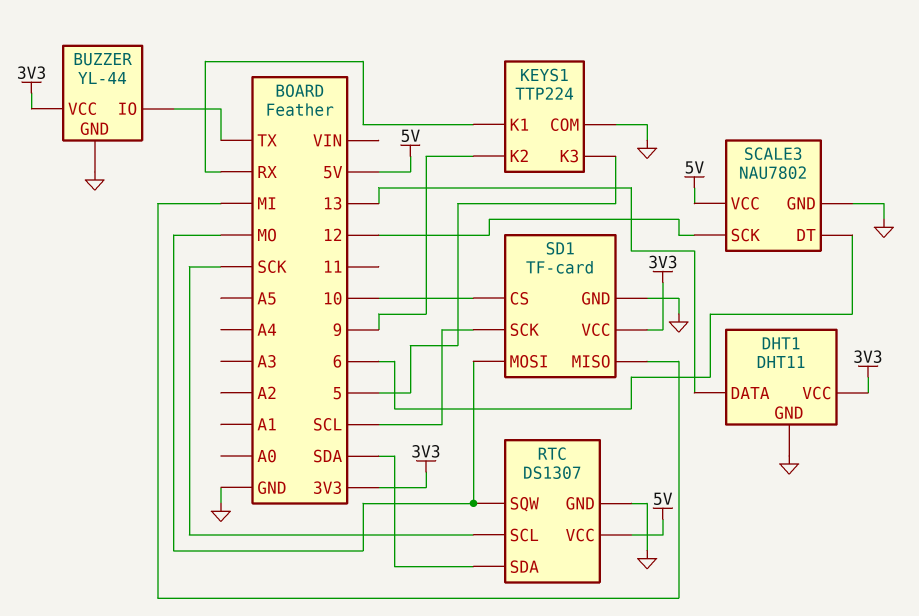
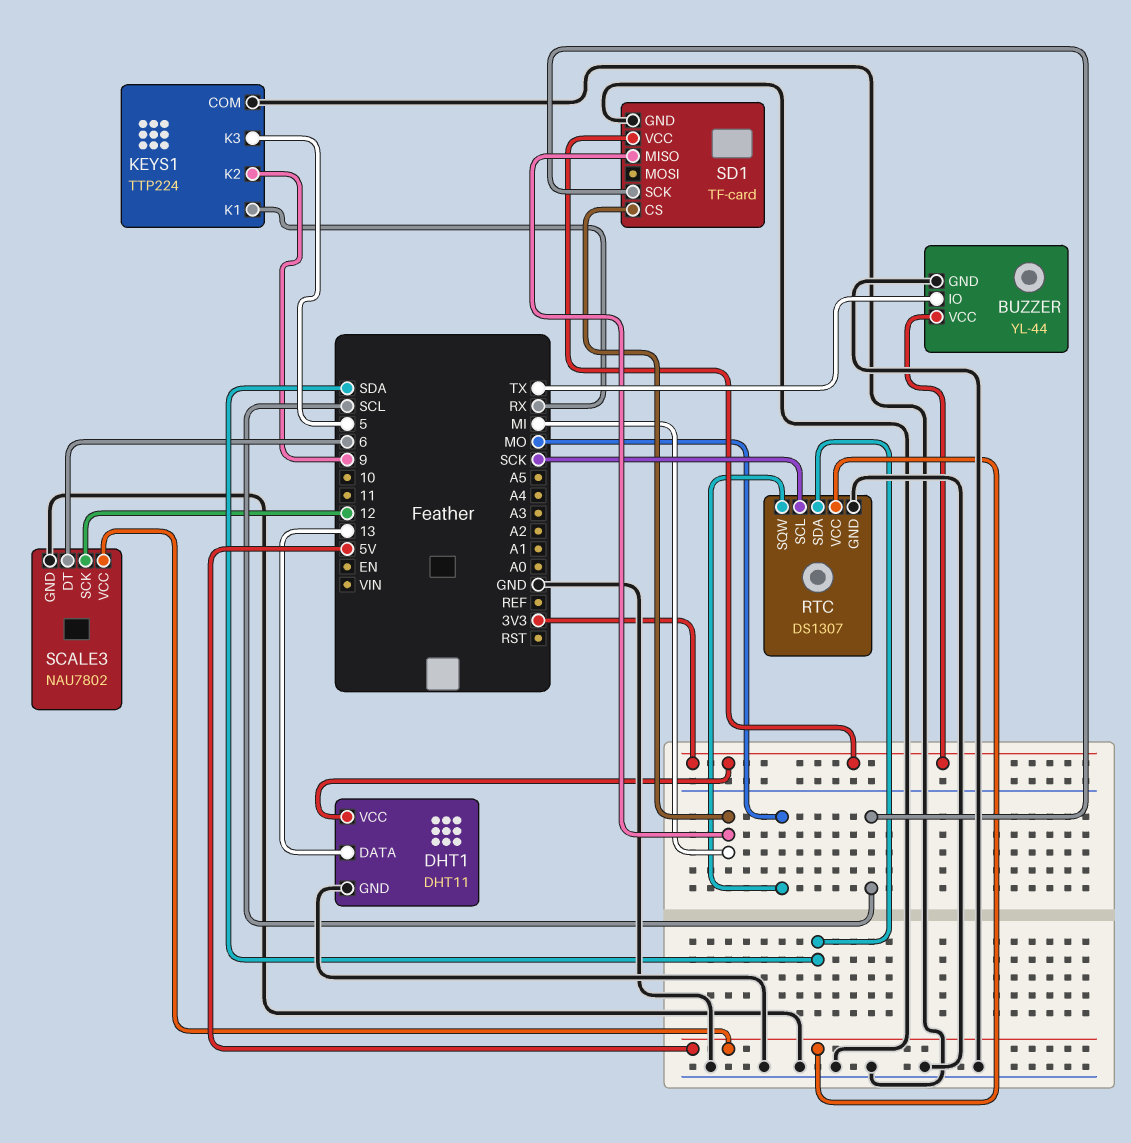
SD1 pin CS: 10 -> MI
SD1 pin MOSI: MO -> none

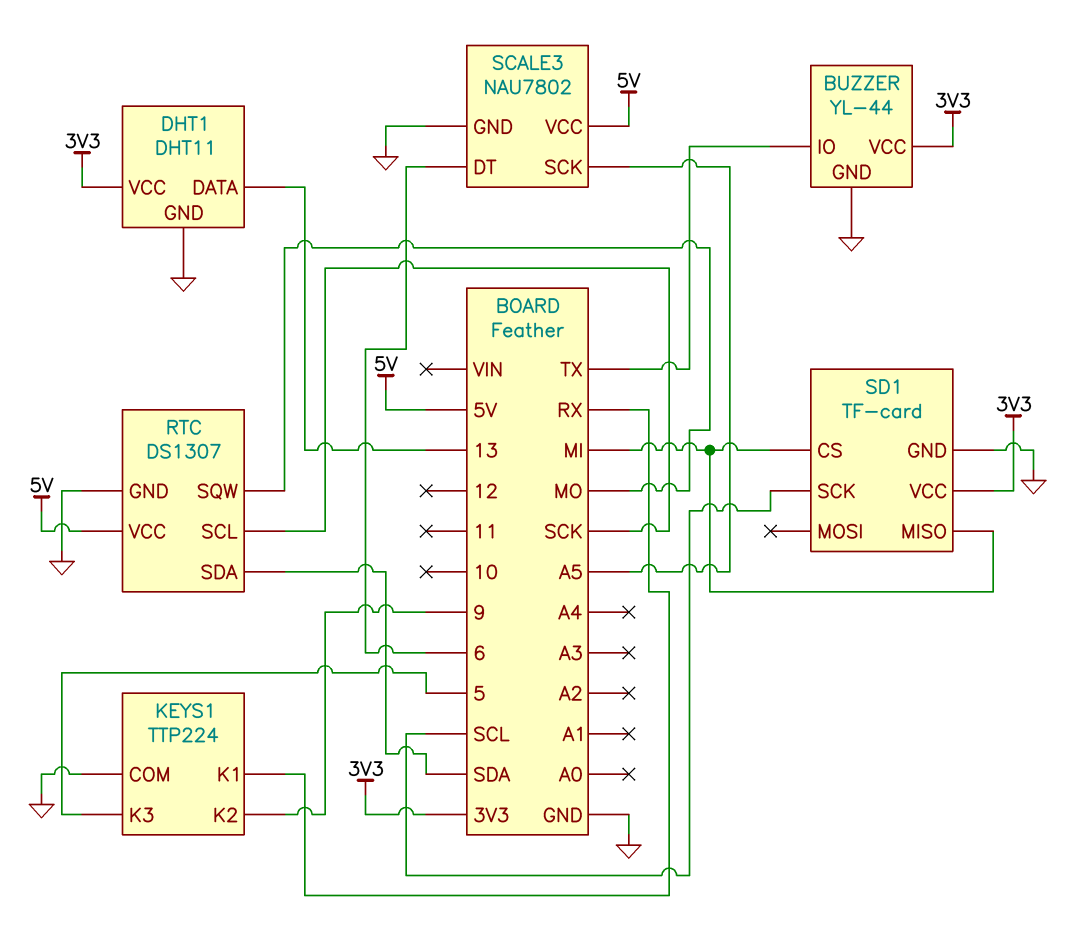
SCALE3 pin SCK: 12 -> A5

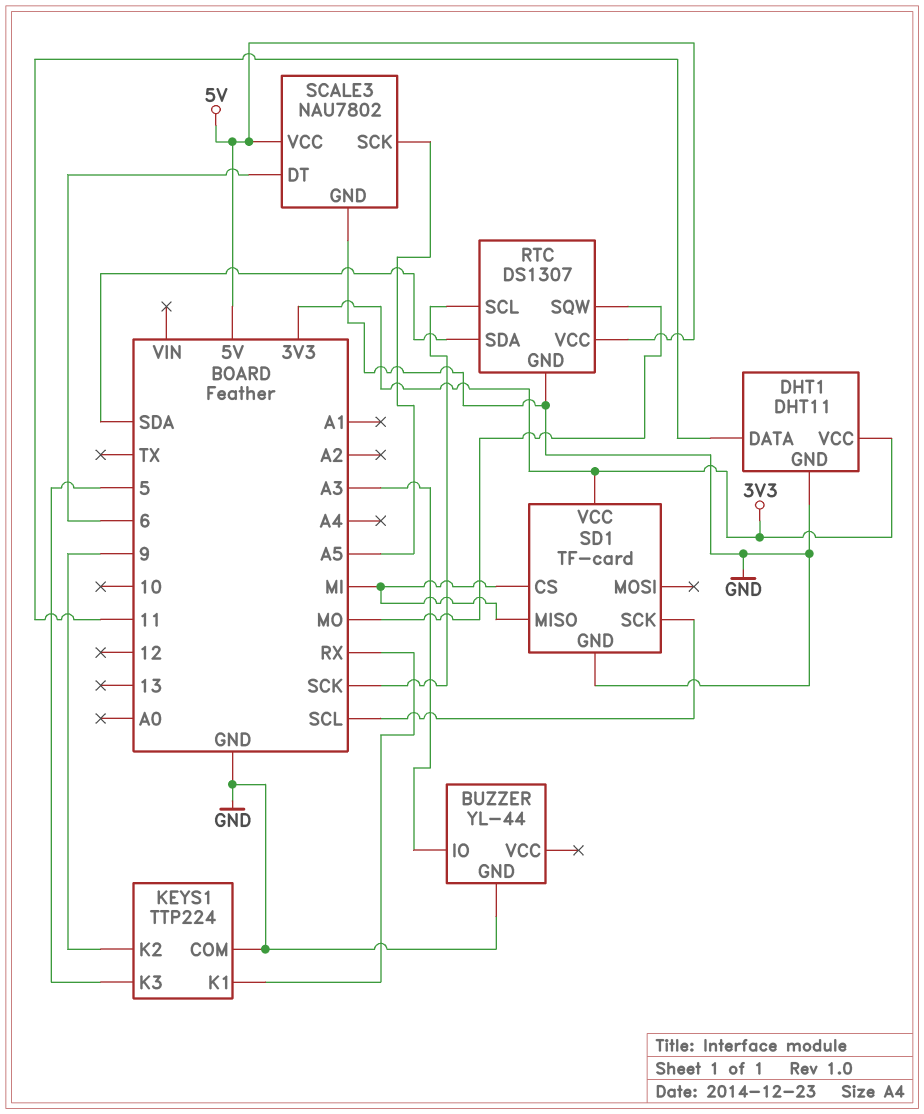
BUZZER pin IO: TX -> A3
BUZZER pin VCC: 3V3 -> none
DHT1 pin DATA: 13 -> 11

